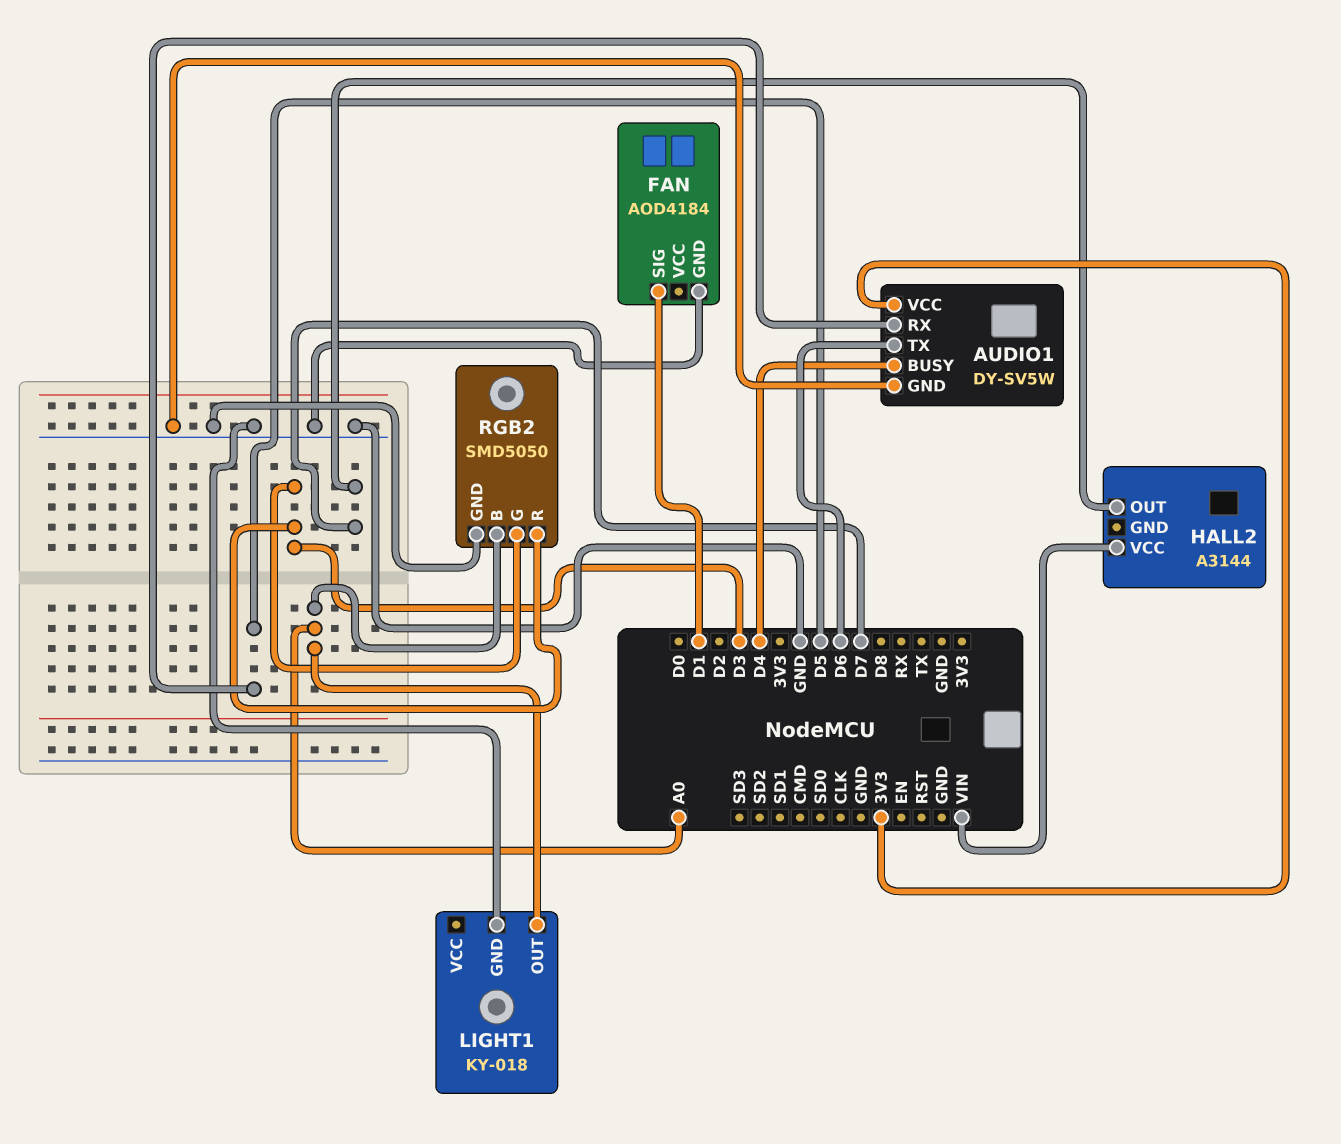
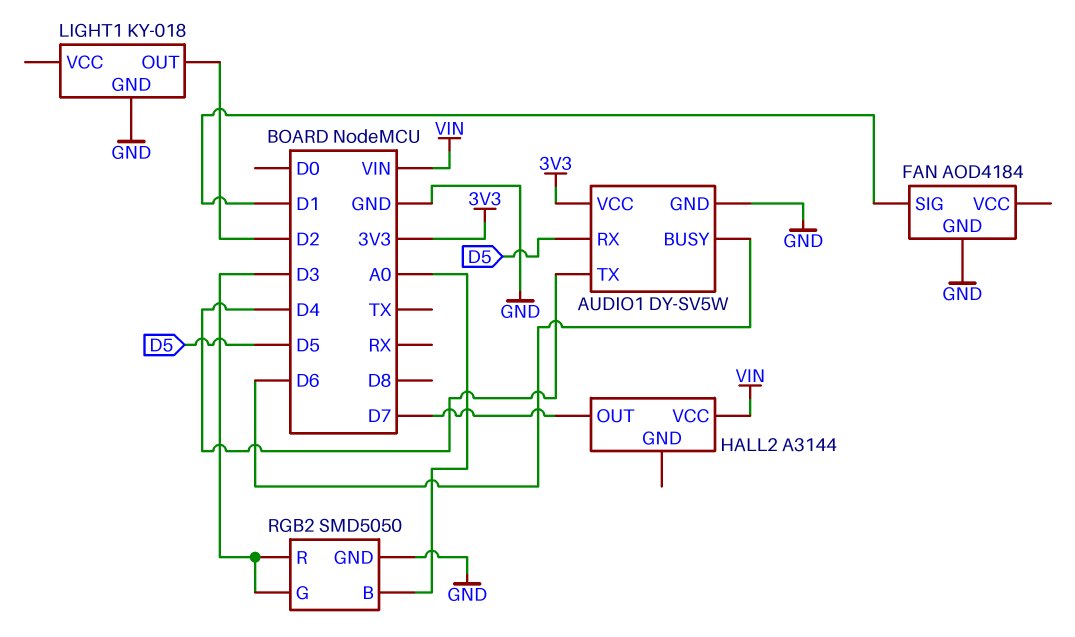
AUDIO1 pin BUSY: D4 -> D6
AUDIO1 pin TX: D6 -> D4
LIGHT1 pin OUT: A0 -> D2

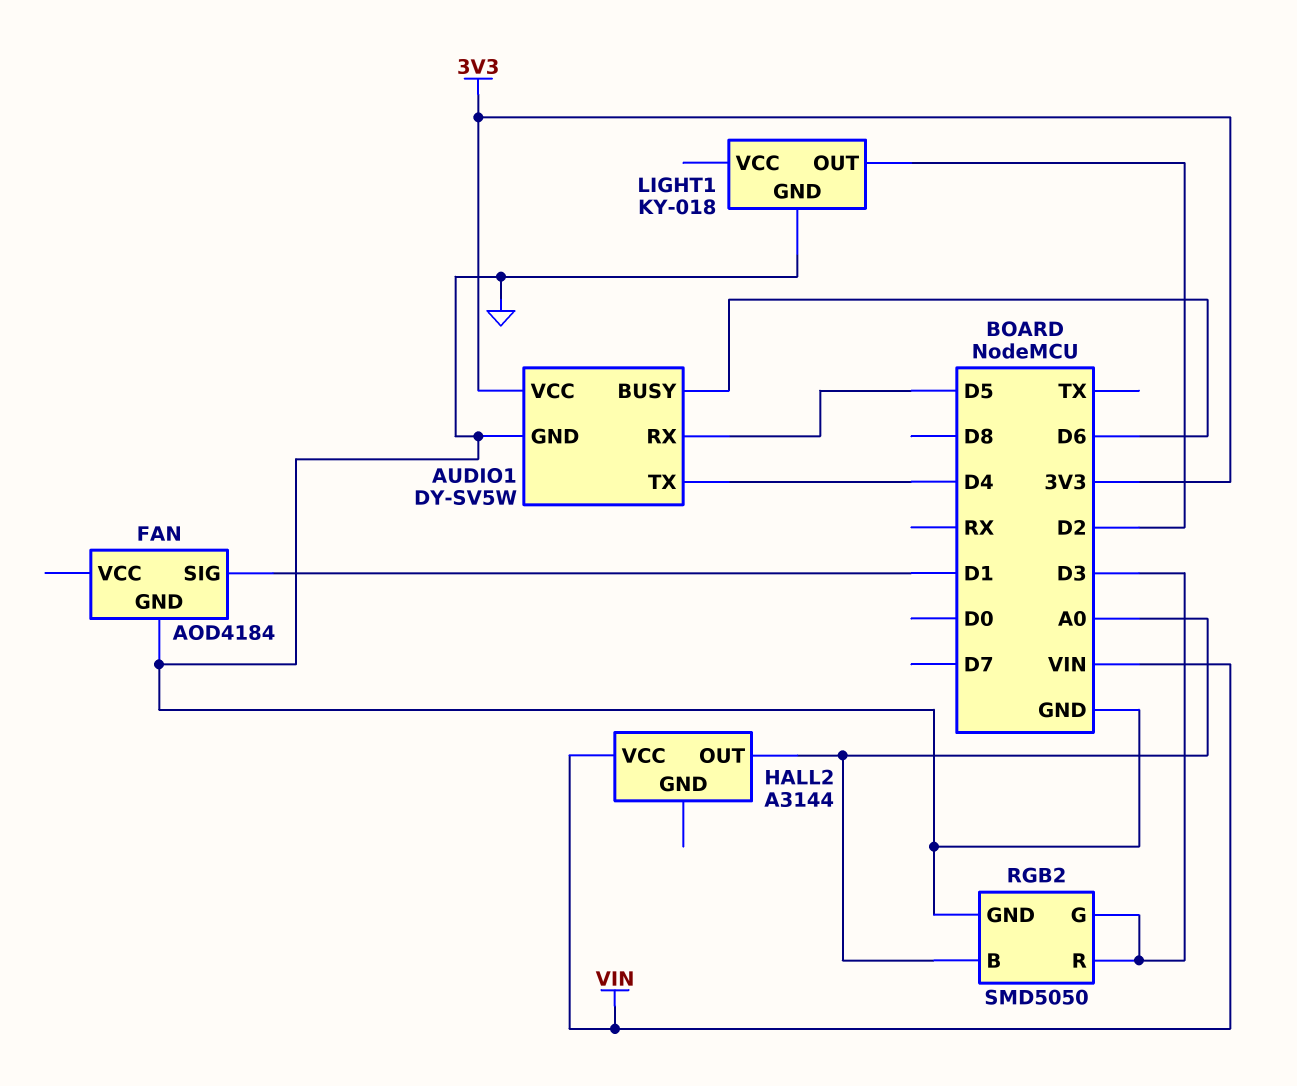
HALL2 pin OUT: D7 -> A0

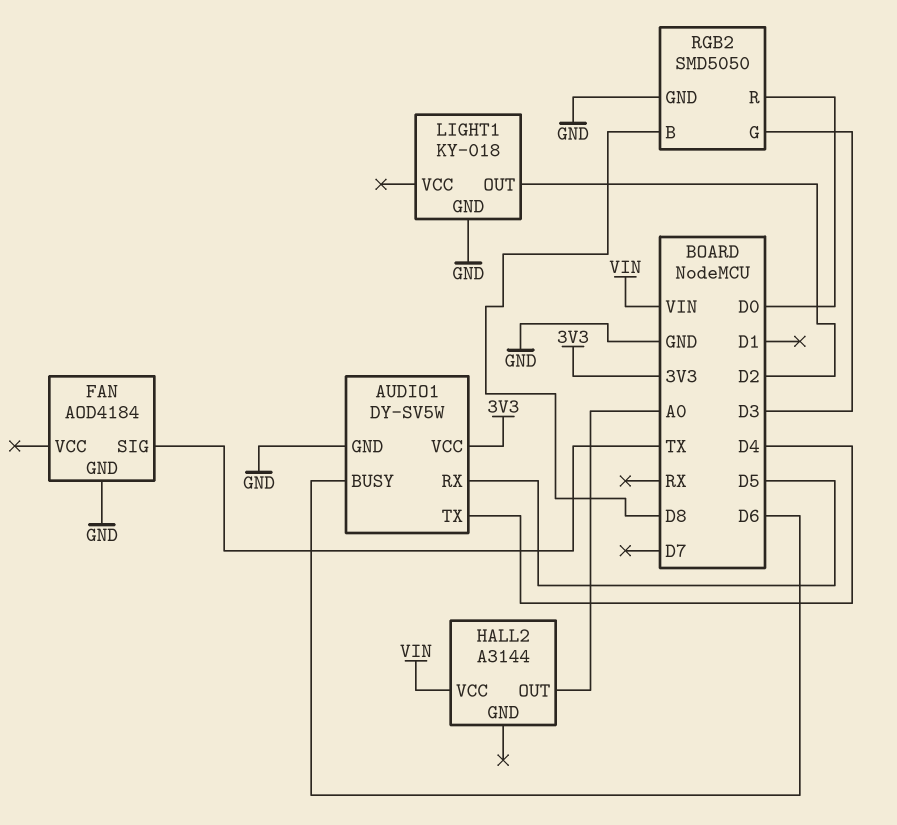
FAN pin SIG: D1 -> TX
RGB2 pin B: A0 -> D8
RGB2 pin R: D3 -> D0

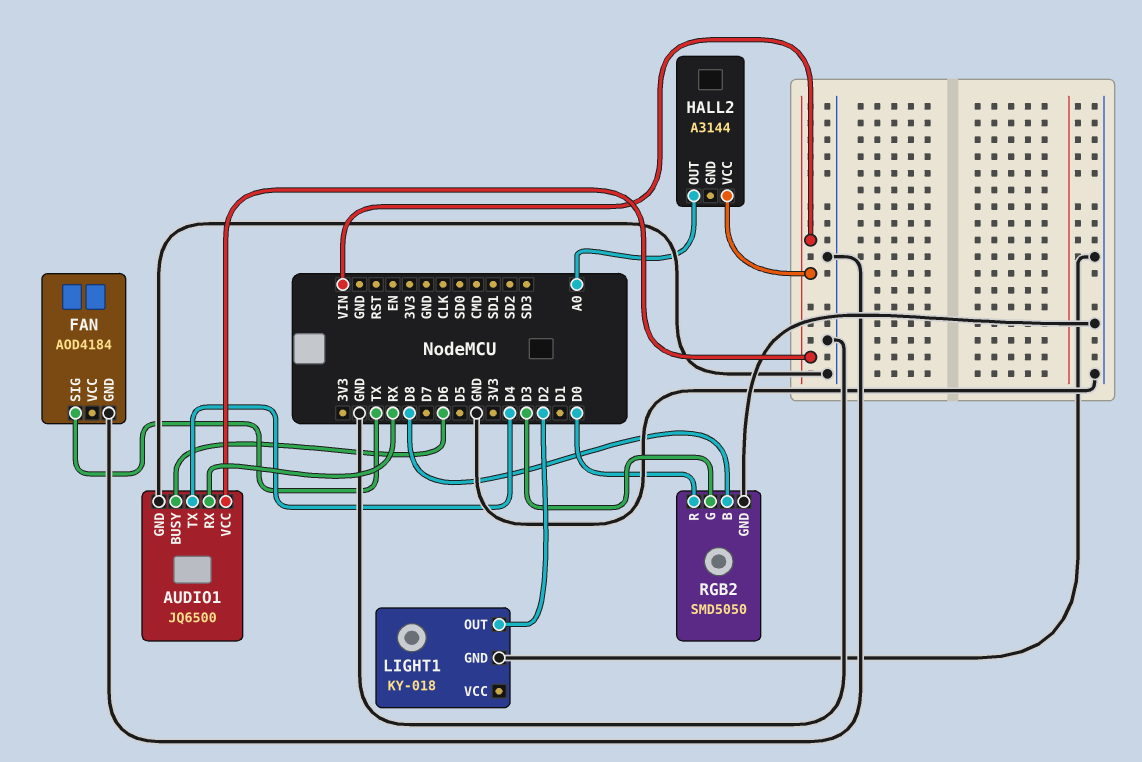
AUDIO1: DY-SV5W -> JQ6500
AUDIO1 pin RX: D5 -> RX
AUDIO1 pin VCC: 3V3 -> VIN

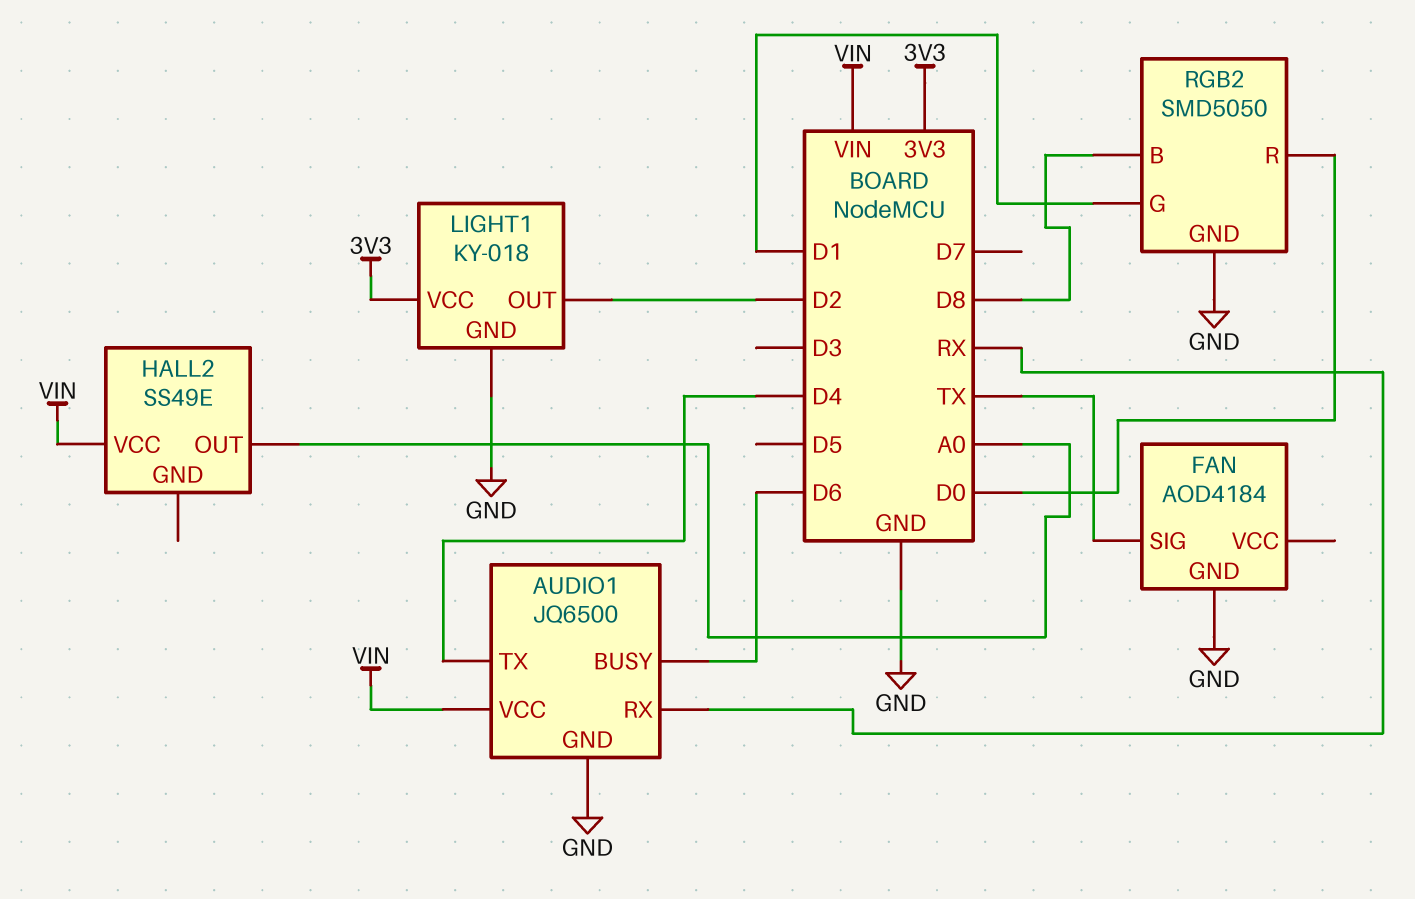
HALL2: A3144 -> SS49E
LIGHT1 pin VCC: none -> 3V3
RGB2 pin G: D3 -> D1

